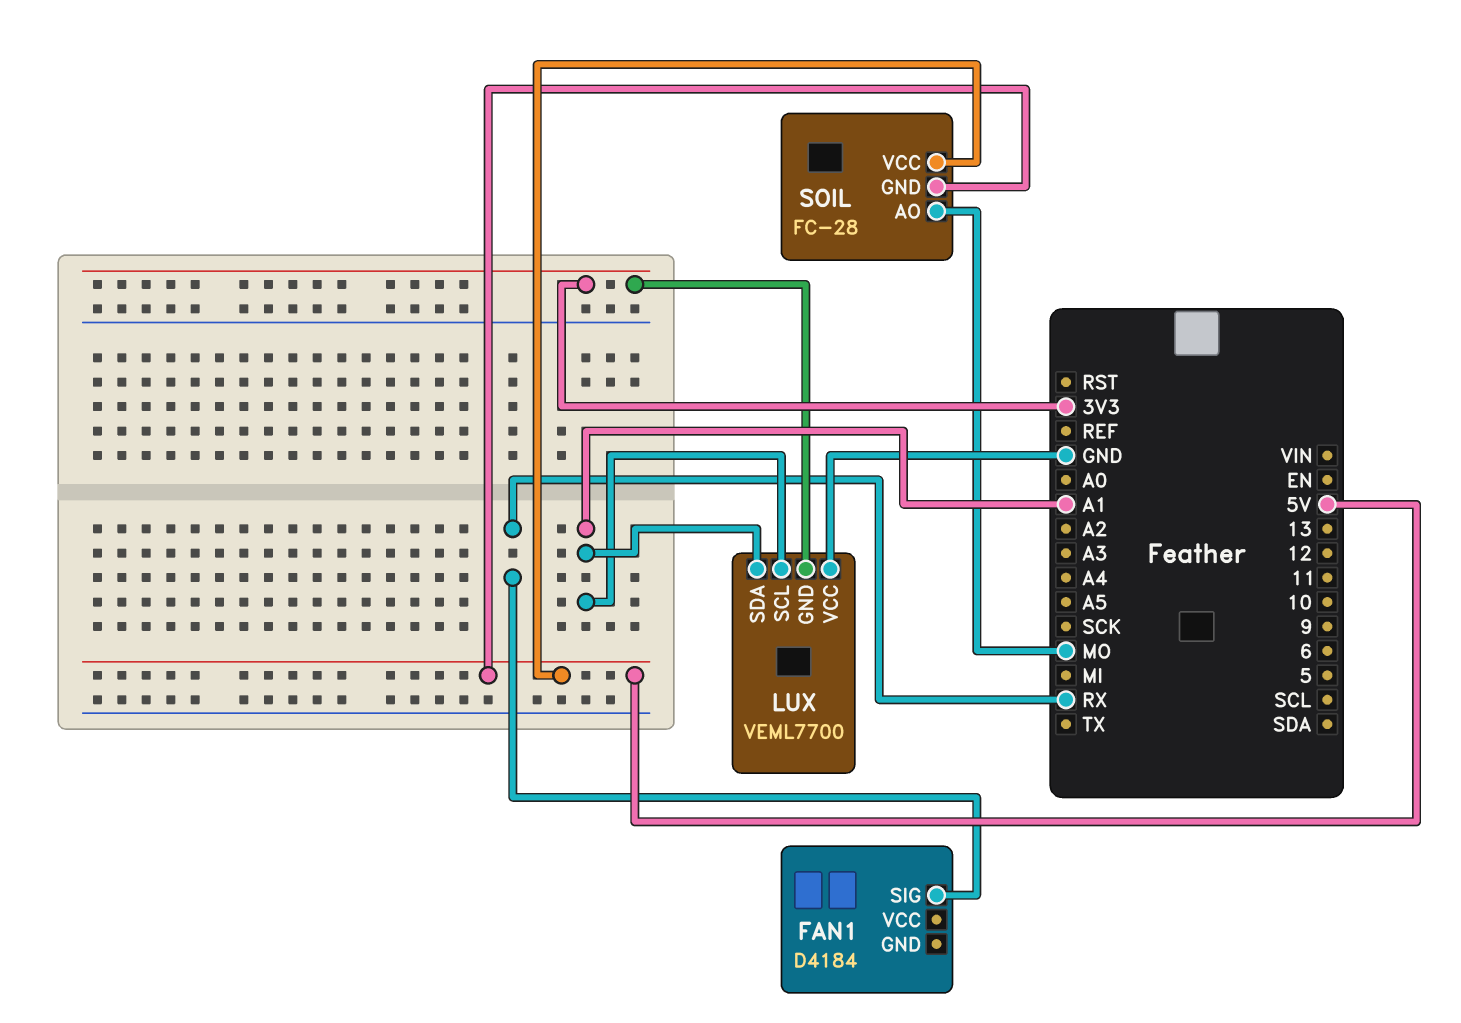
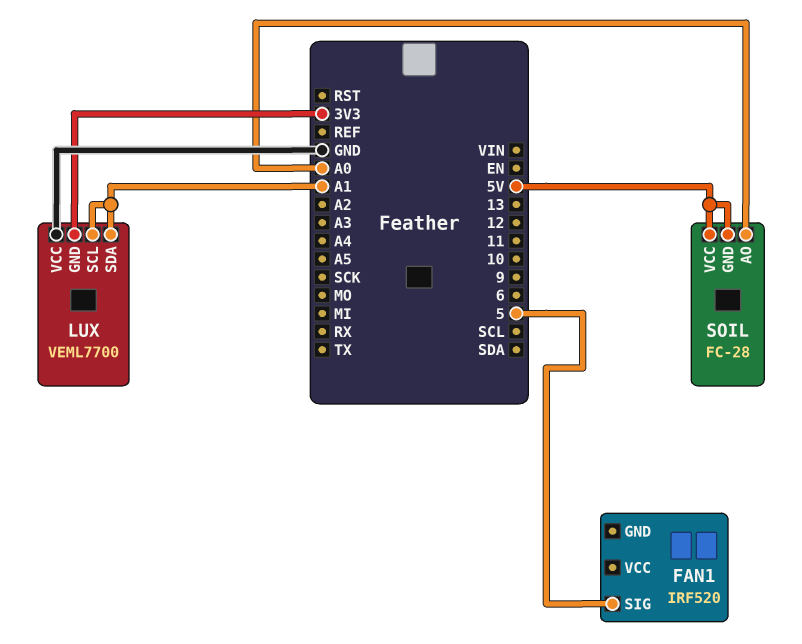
FAN1: D4184 -> IRF520
FAN1 pin SIG: RX -> 5
SOIL pin AO: MO -> A0

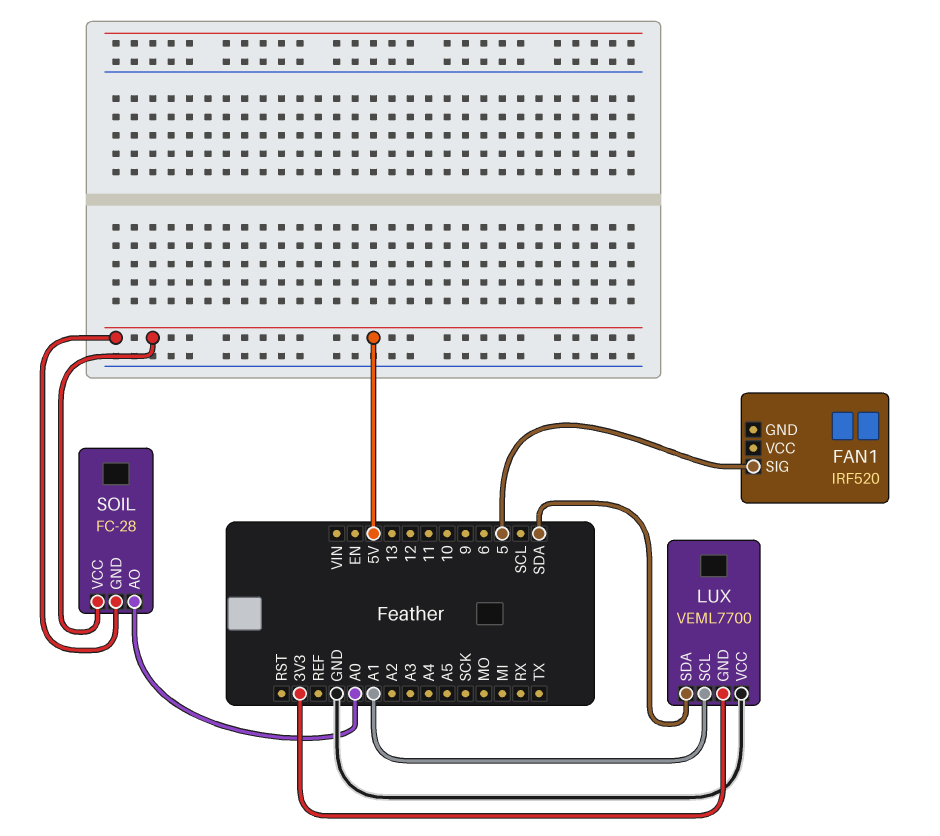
LUX pin SDA: A1 -> SDA

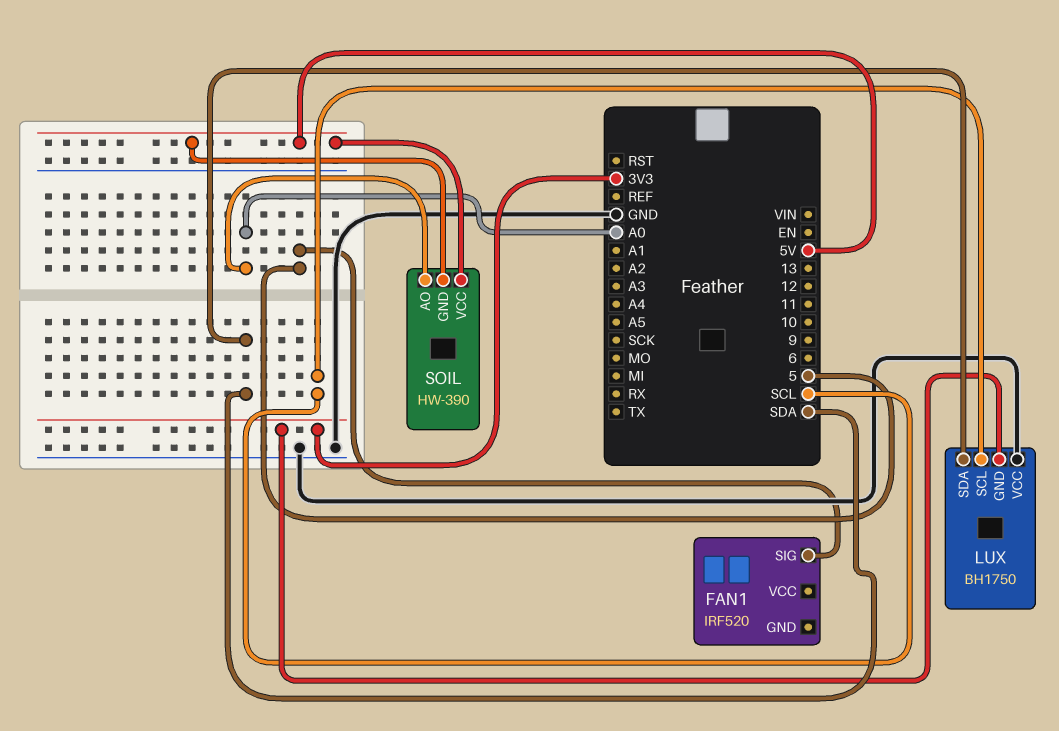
LUX: VEML7700 -> BH1750
LUX pin SCL: A1 -> SCL
SOIL: FC-28 -> HW-390

